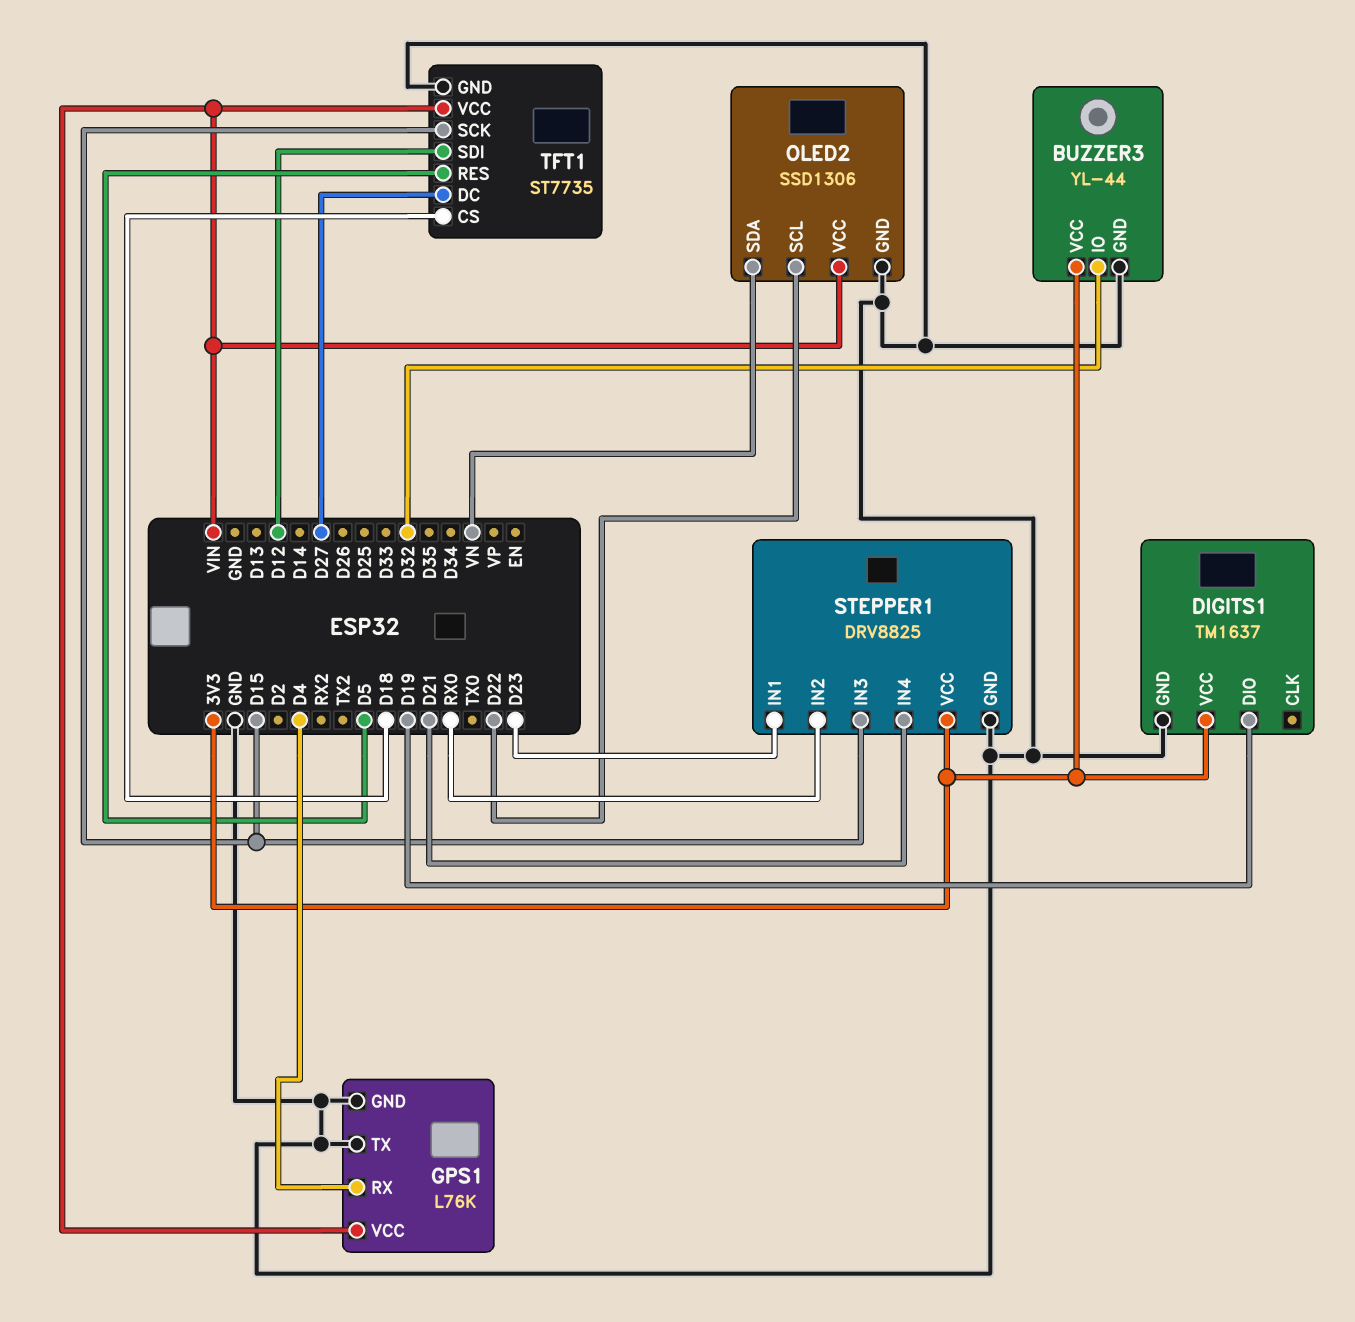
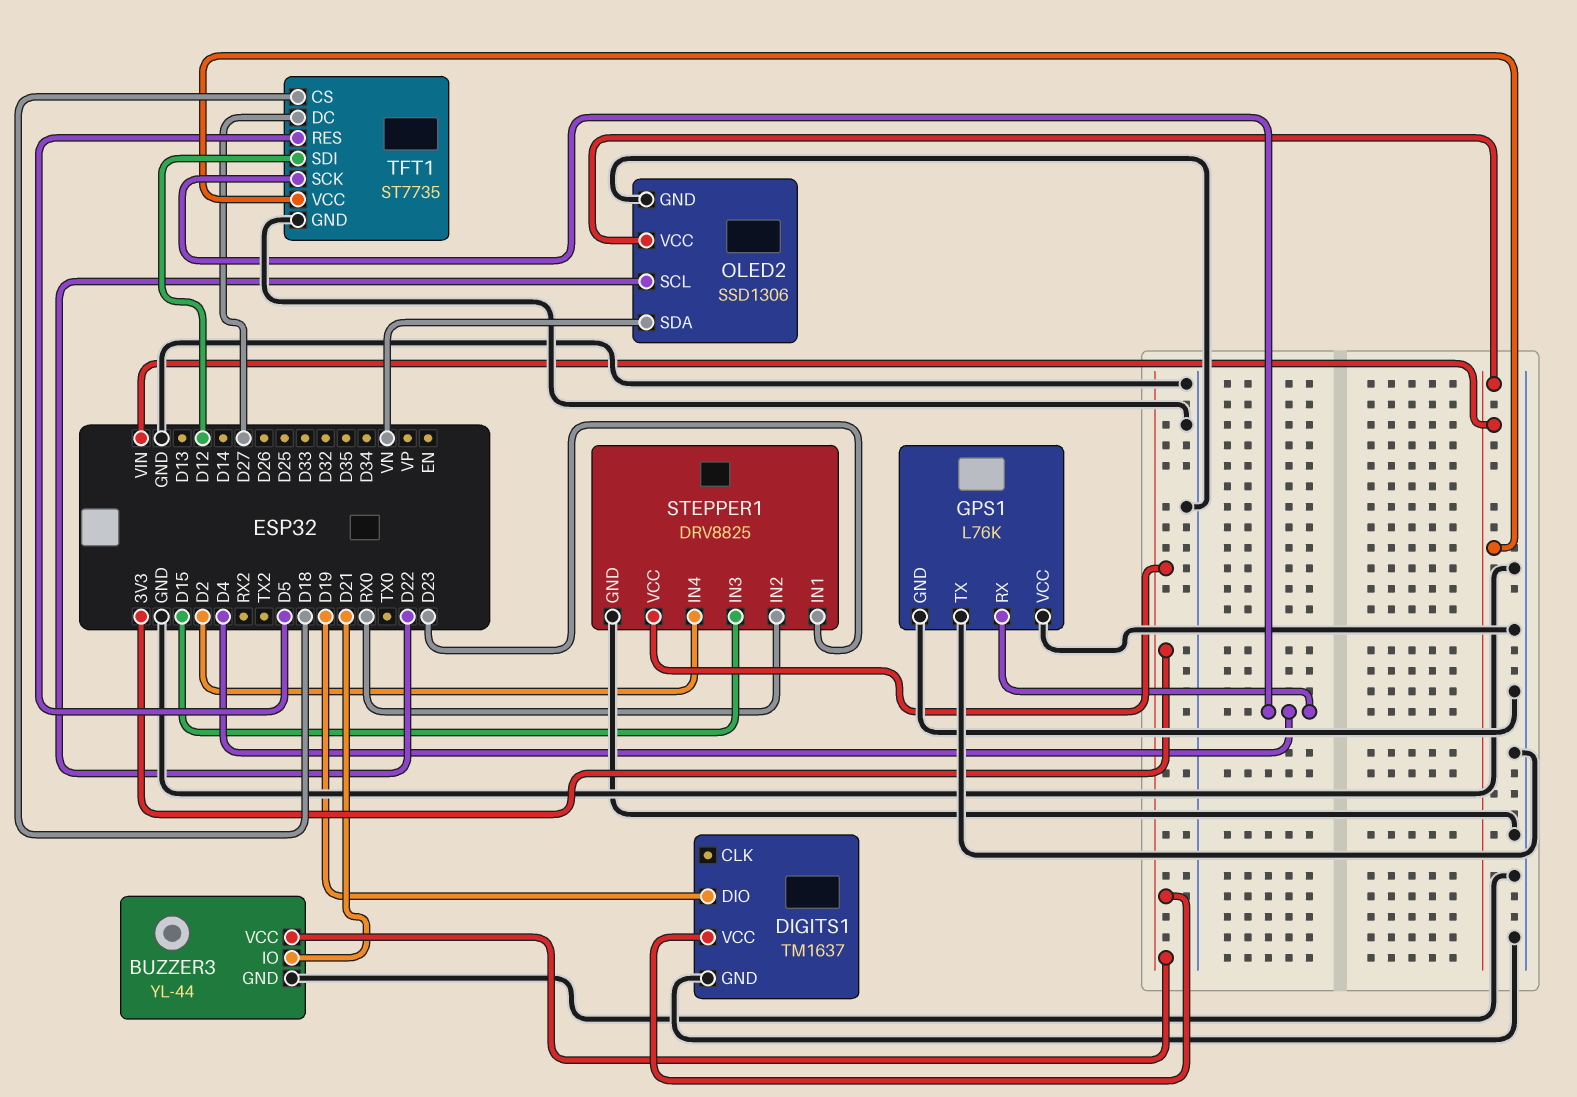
BUZZER3 pin IO: D32 -> D21
GPS1 pin VCC: VIN -> GND
STEPPER1 pin IN4: D21 -> D2
TFT1 pin SCK: D15 -> D4

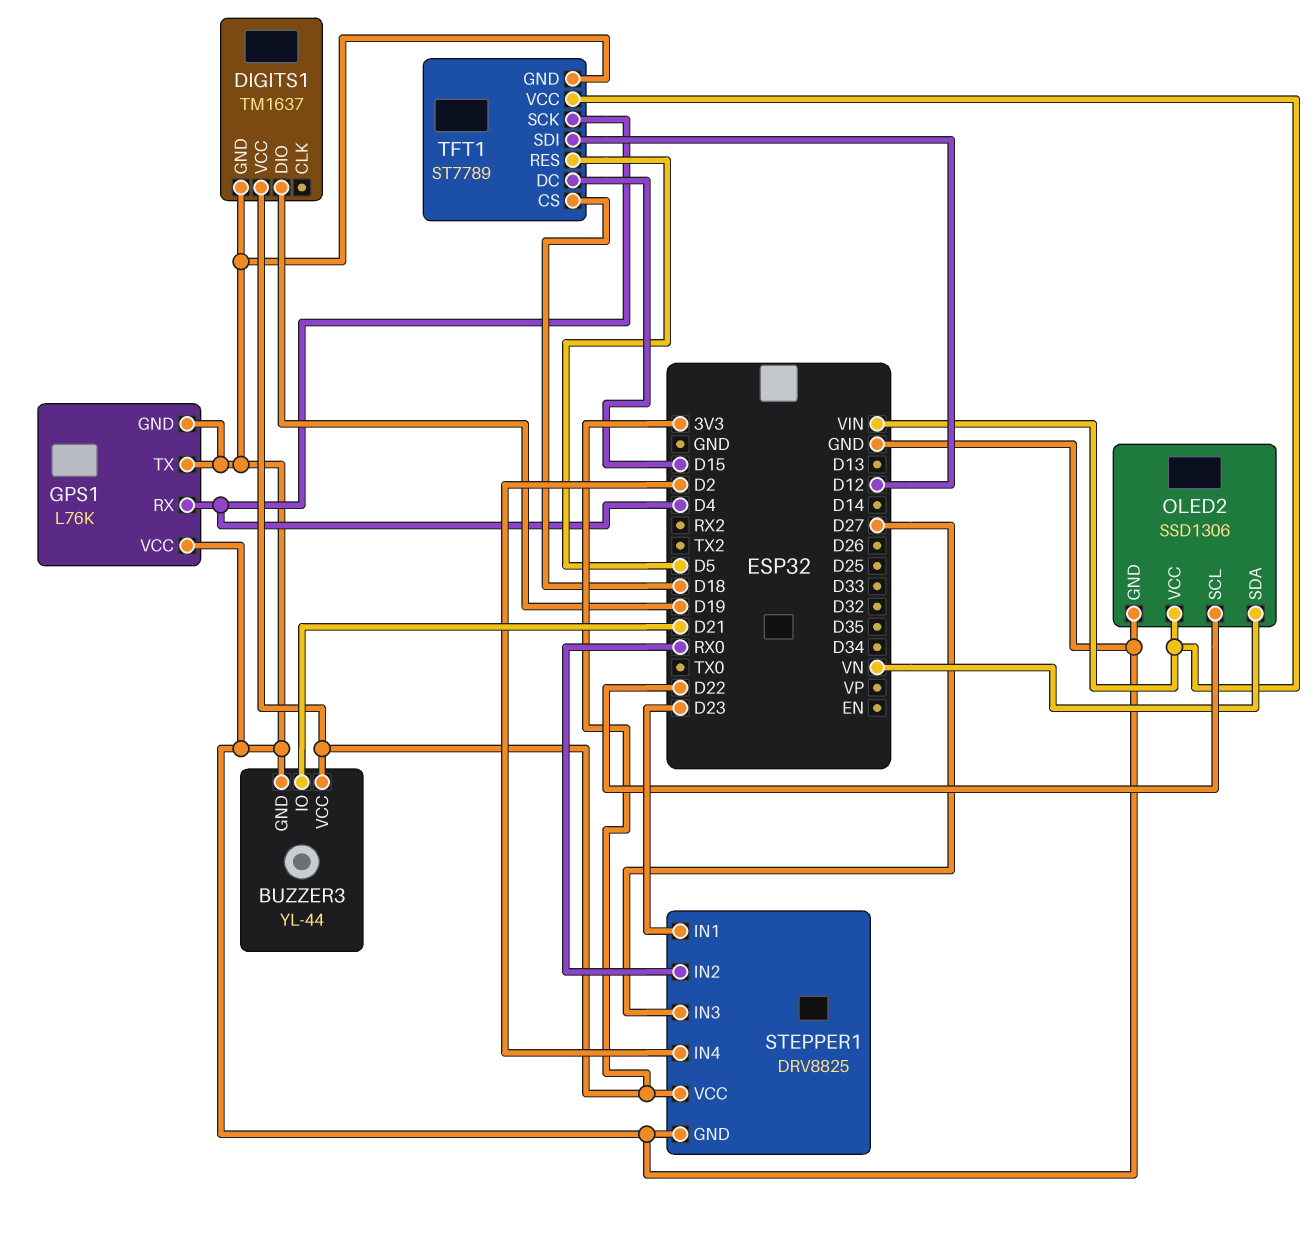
STEPPER1 pin IN3: D15 -> D27
TFT1: ST7735 -> ST7789
TFT1 pin DC: D27 -> D15

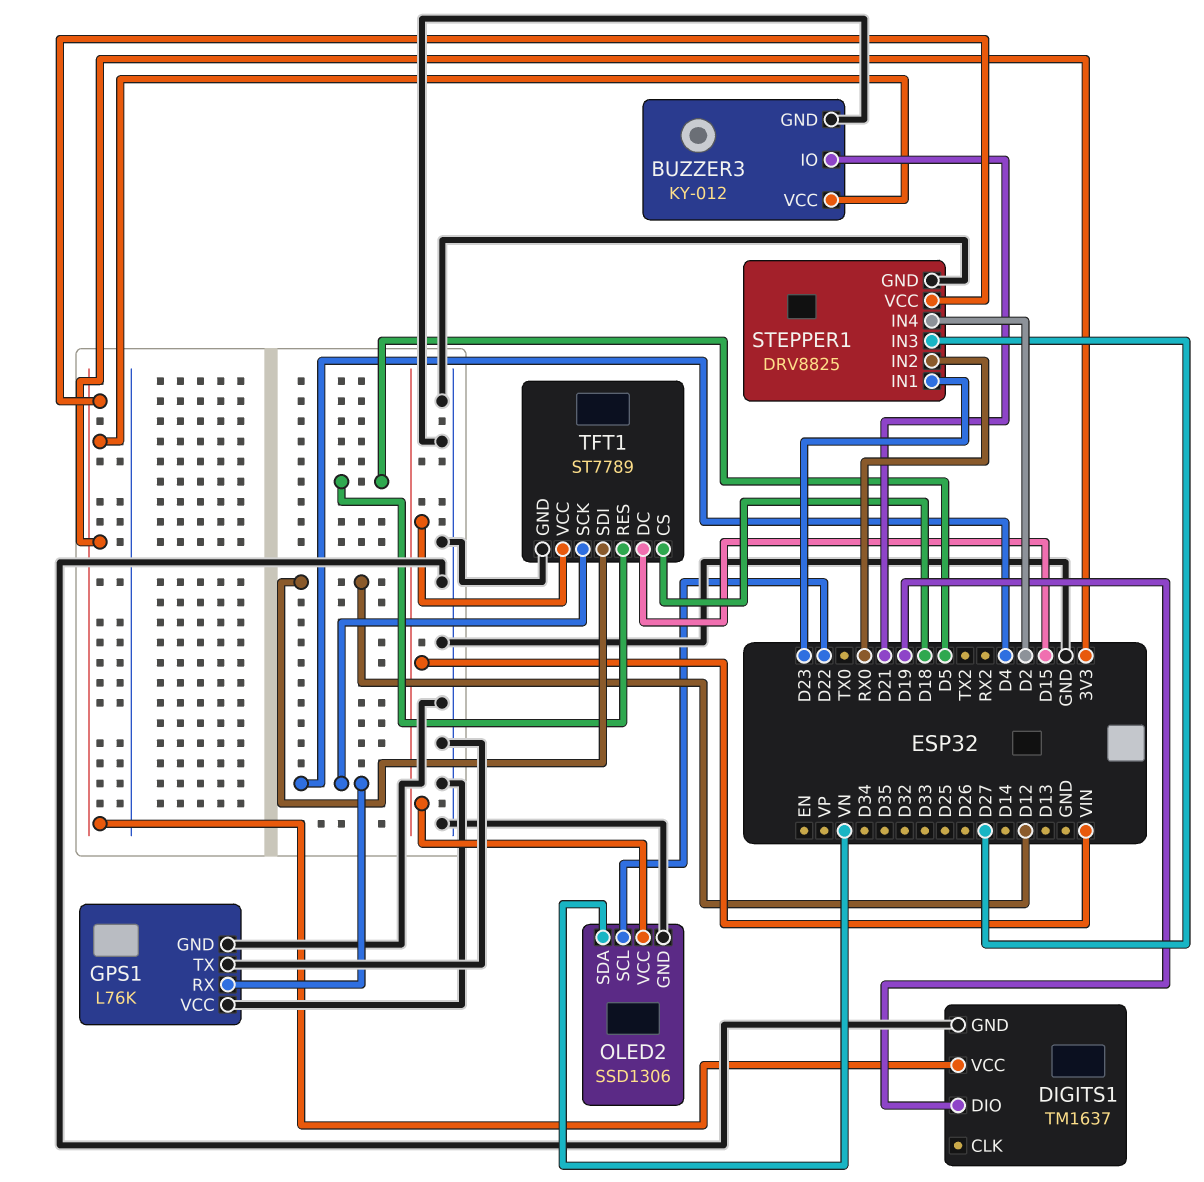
BUZZER3: YL-44 -> KY-012

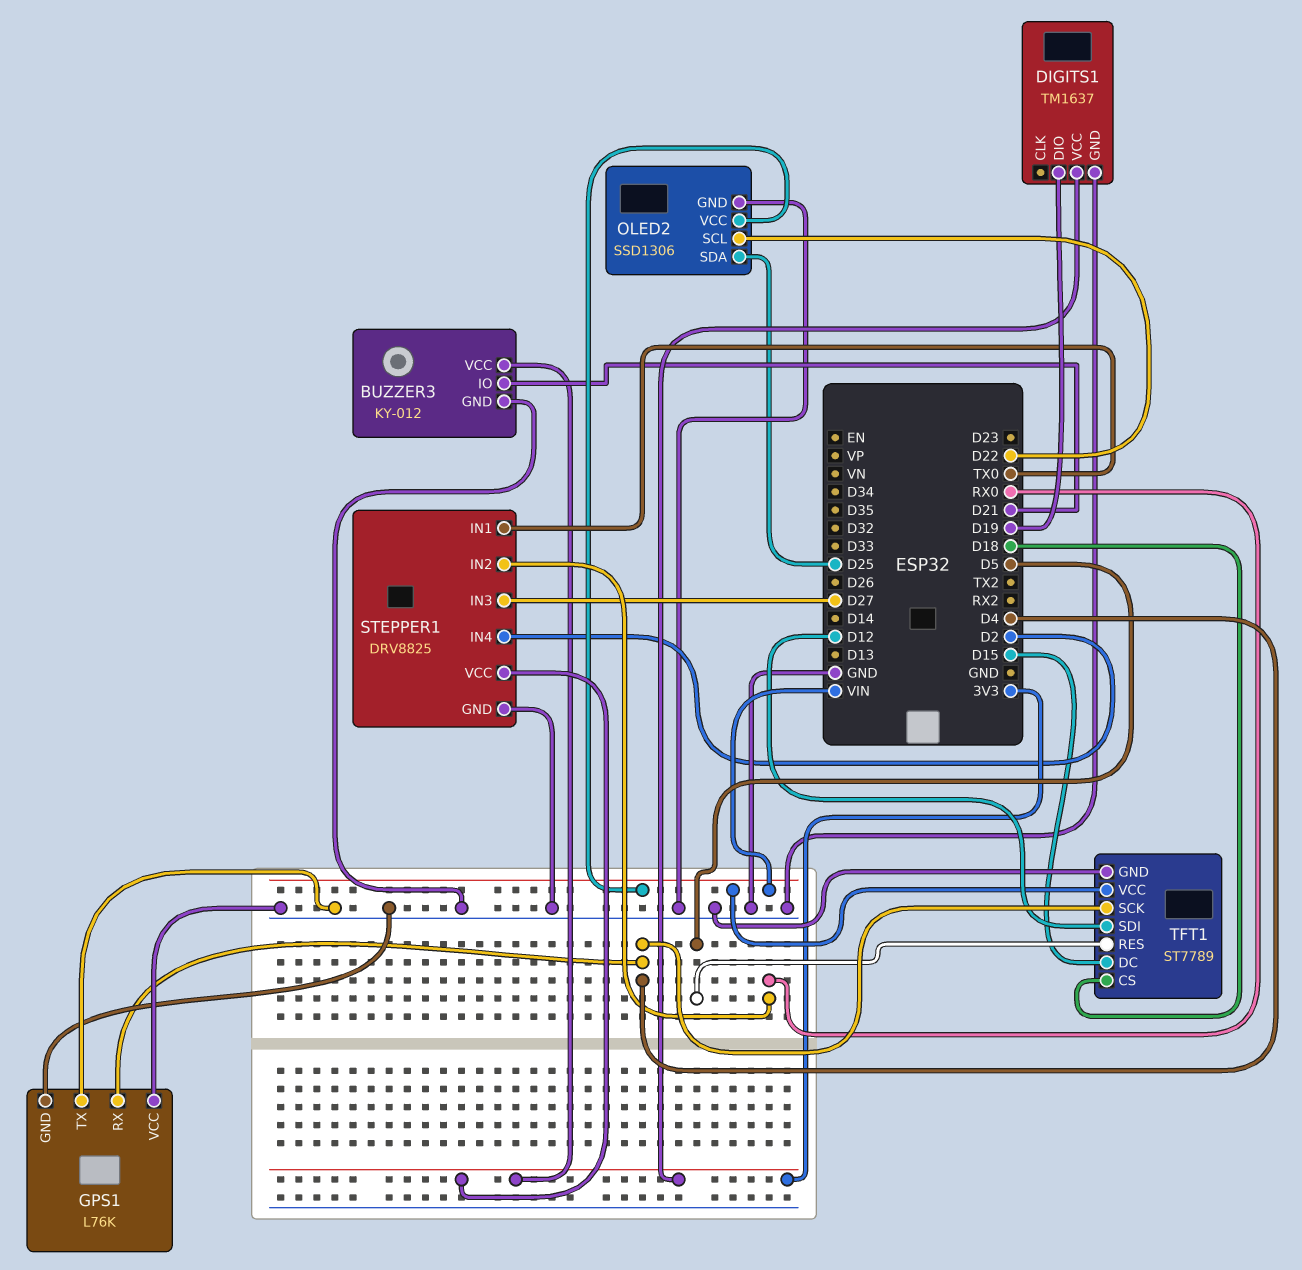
OLED2 pin SDA: VN -> D25
STEPPER1 pin IN1: D23 -> TX0

